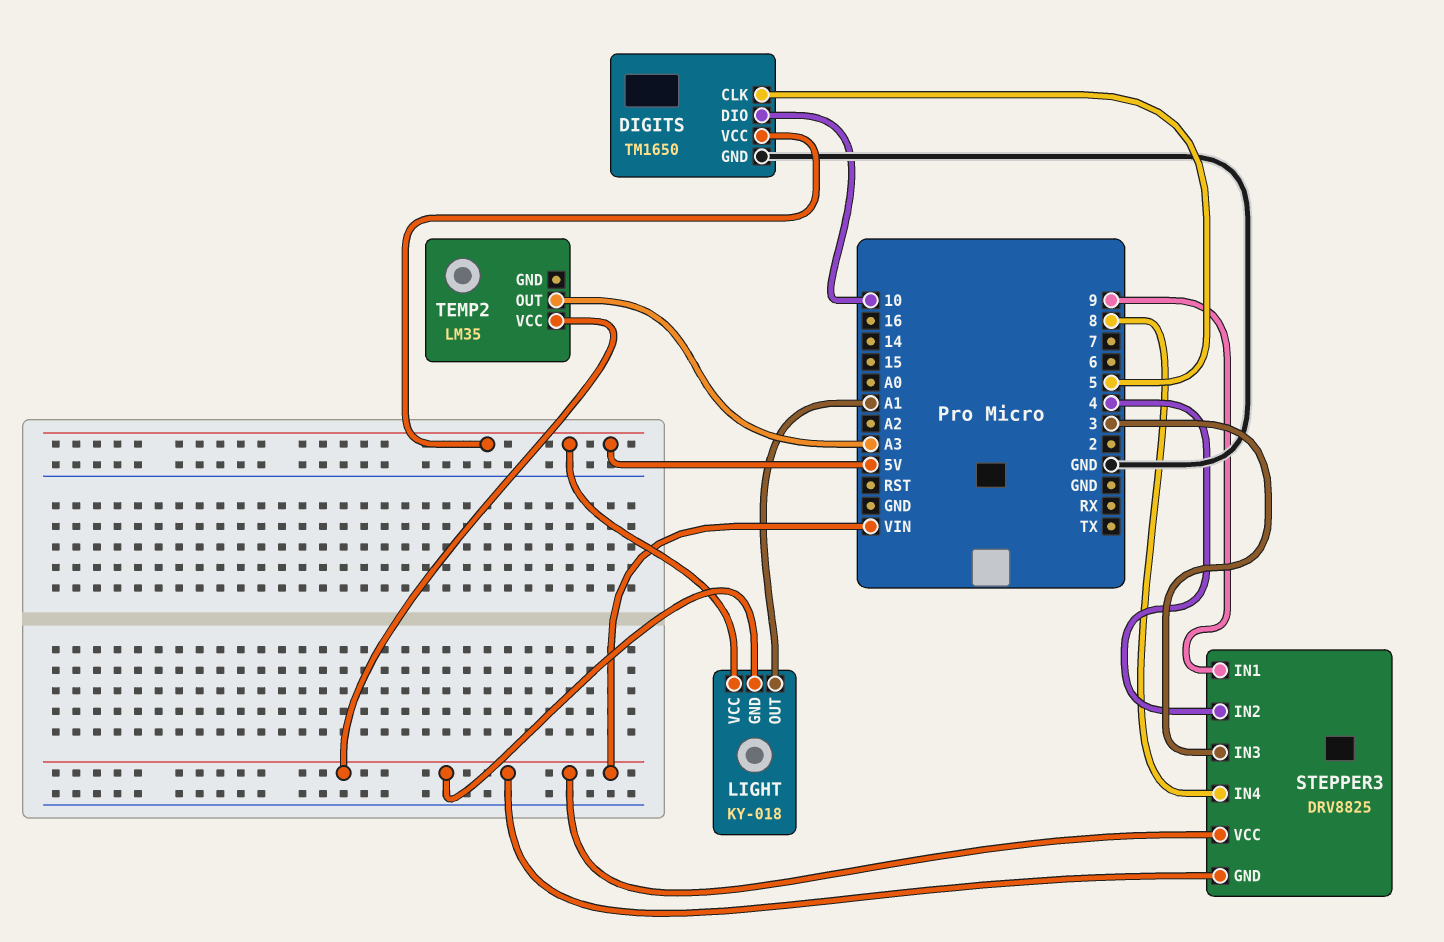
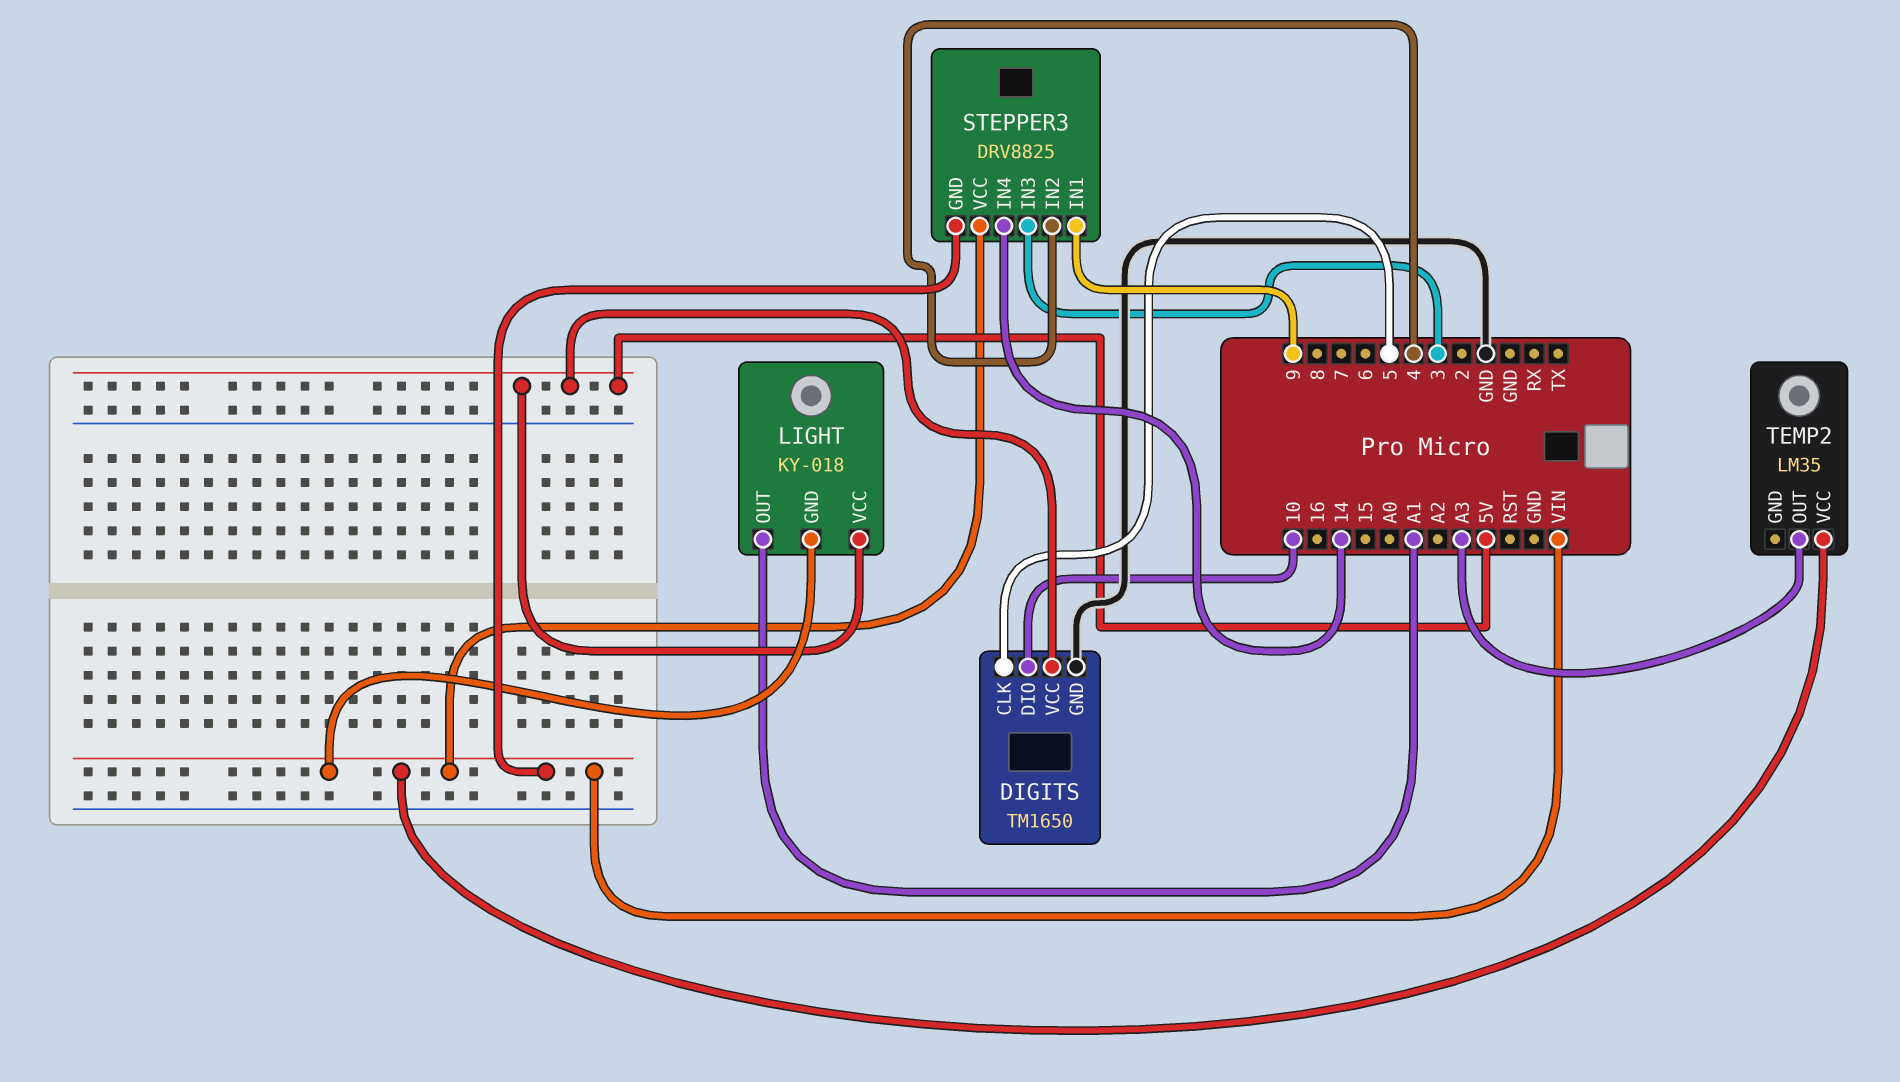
STEPPER3 pin IN4: 8 -> 14

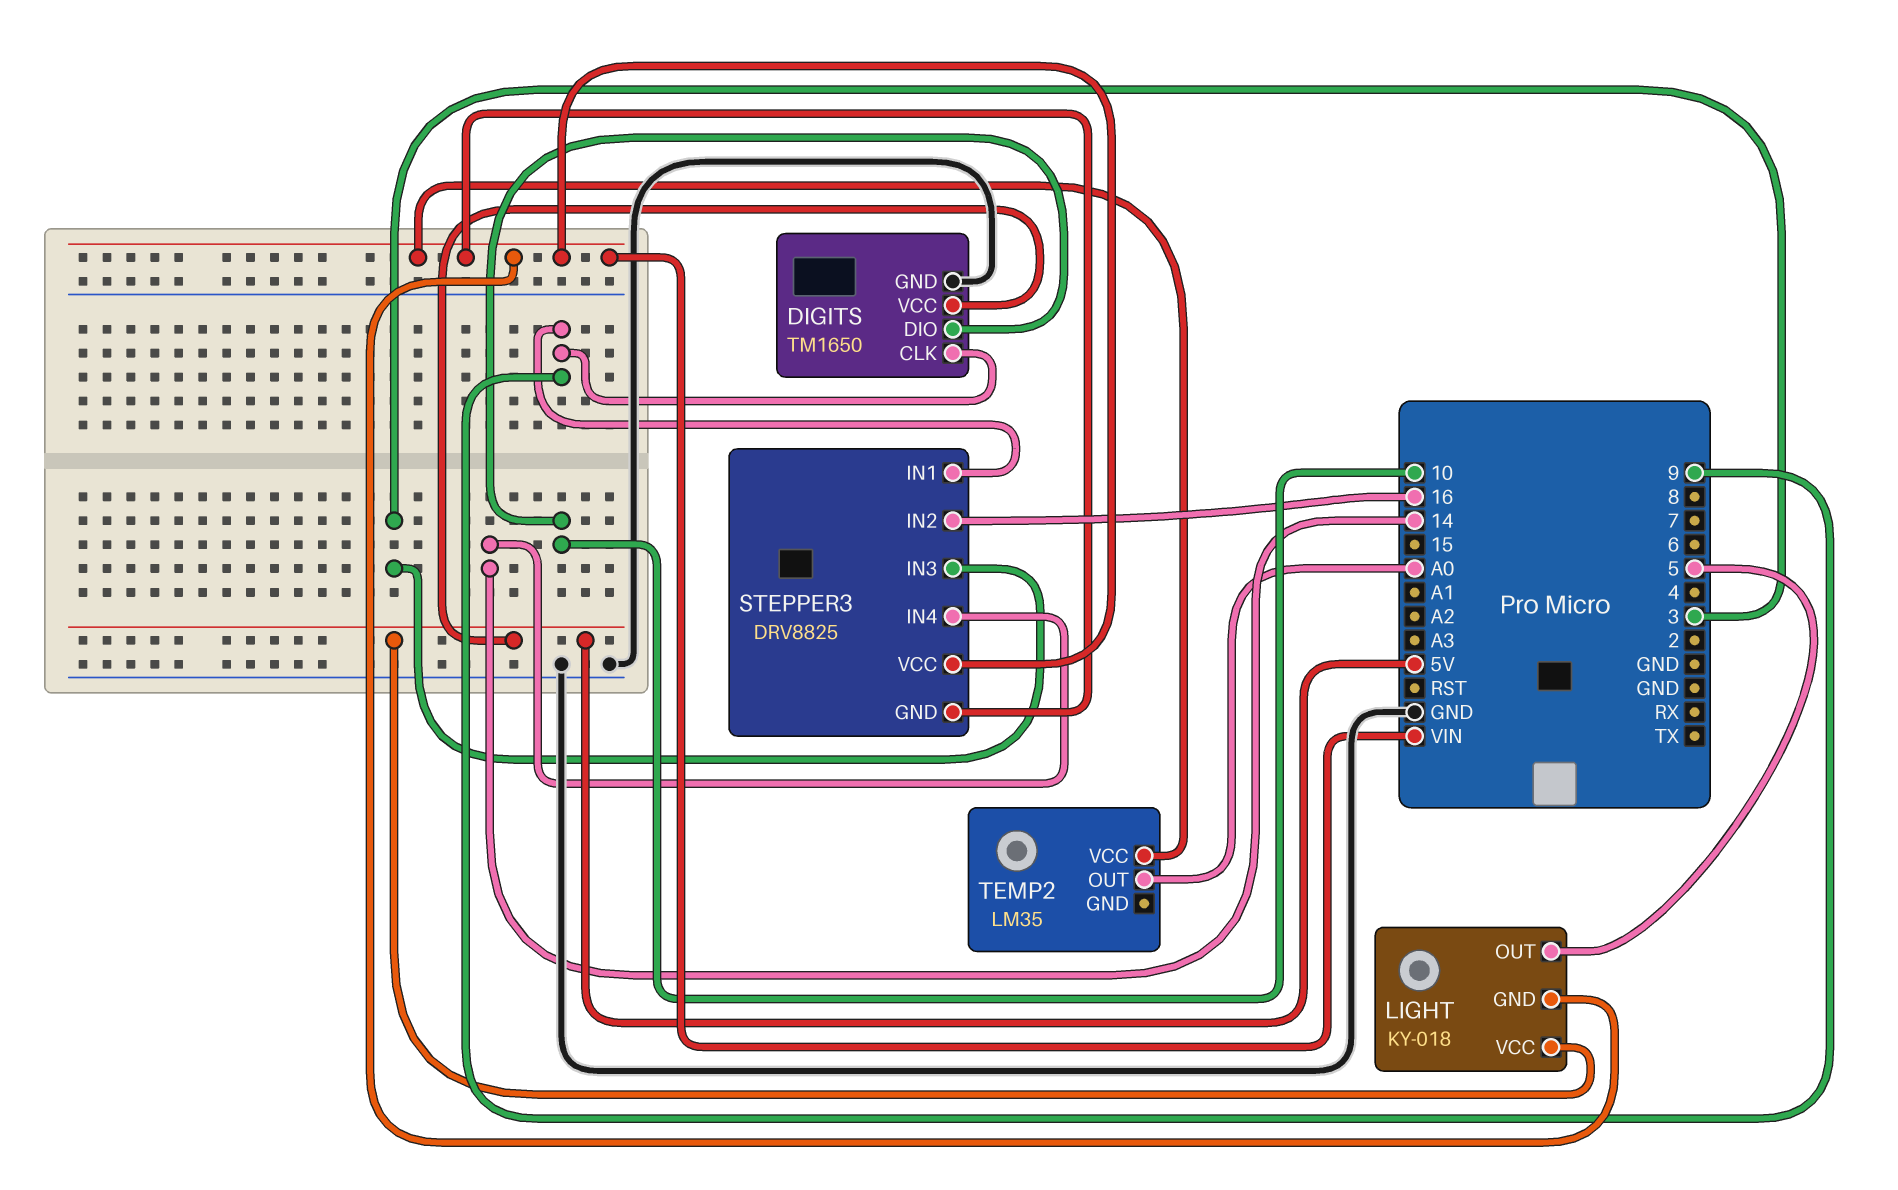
DIGITS pin CLK: 5 -> 9
LIGHT pin OUT: A1 -> 5
STEPPER3 pin IN2: 4 -> 16
TEMP2 pin OUT: A3 -> A0

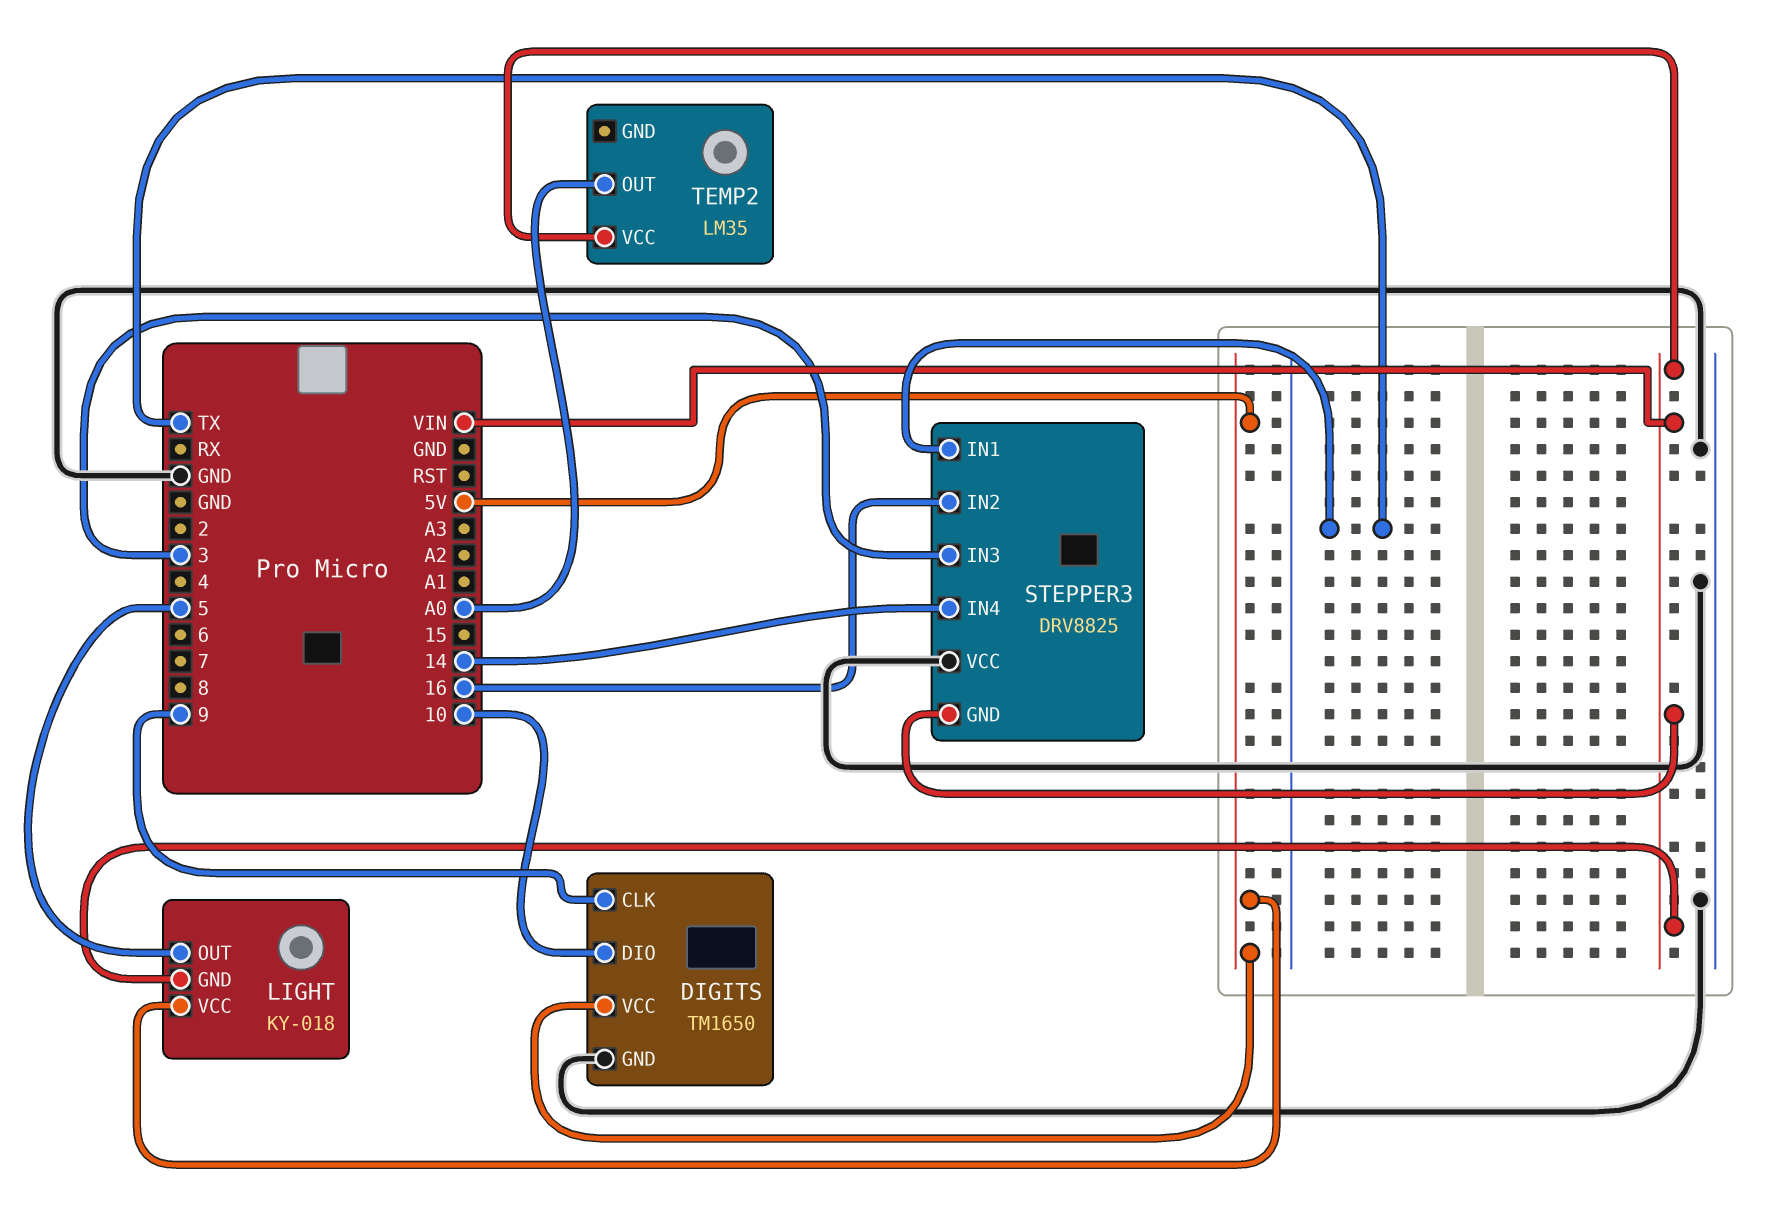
STEPPER3 pin IN1: 9 -> TX
STEPPER3 pin VCC: VIN -> GND

